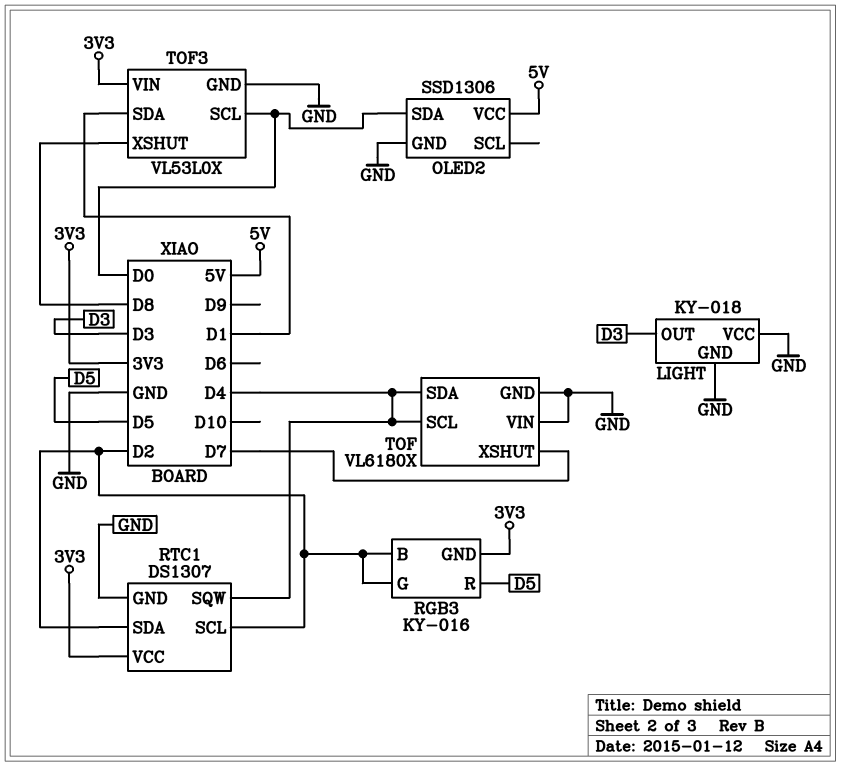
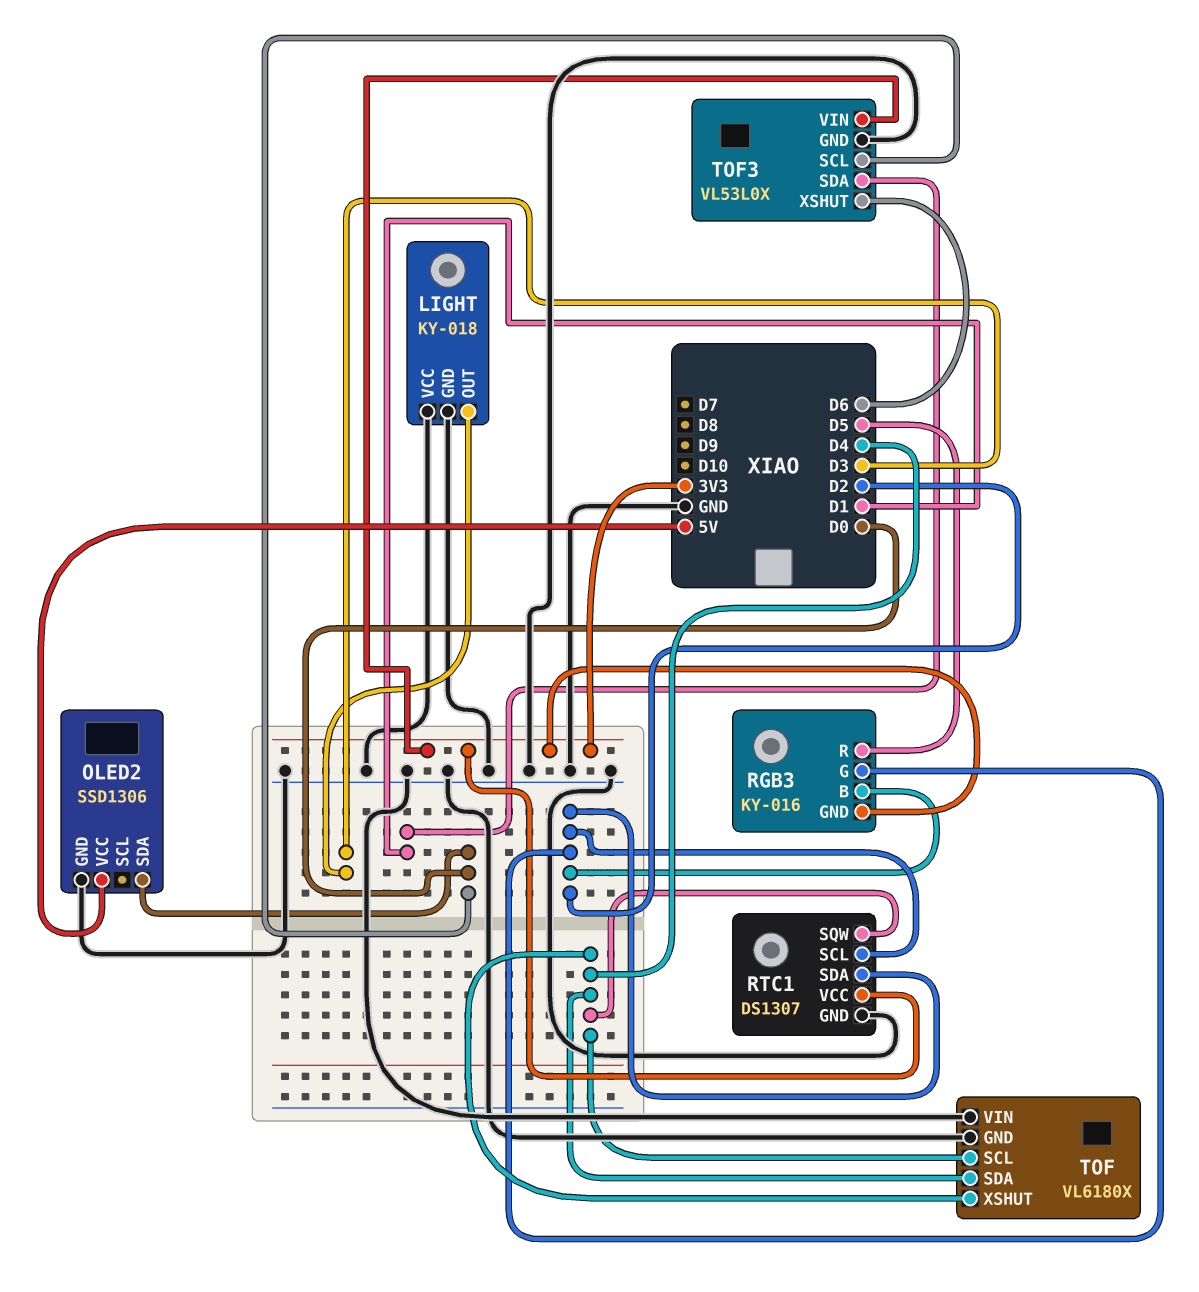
TOF pin XSHUT: D7 -> D4
TOF3 pin XSHUT: D8 -> D6

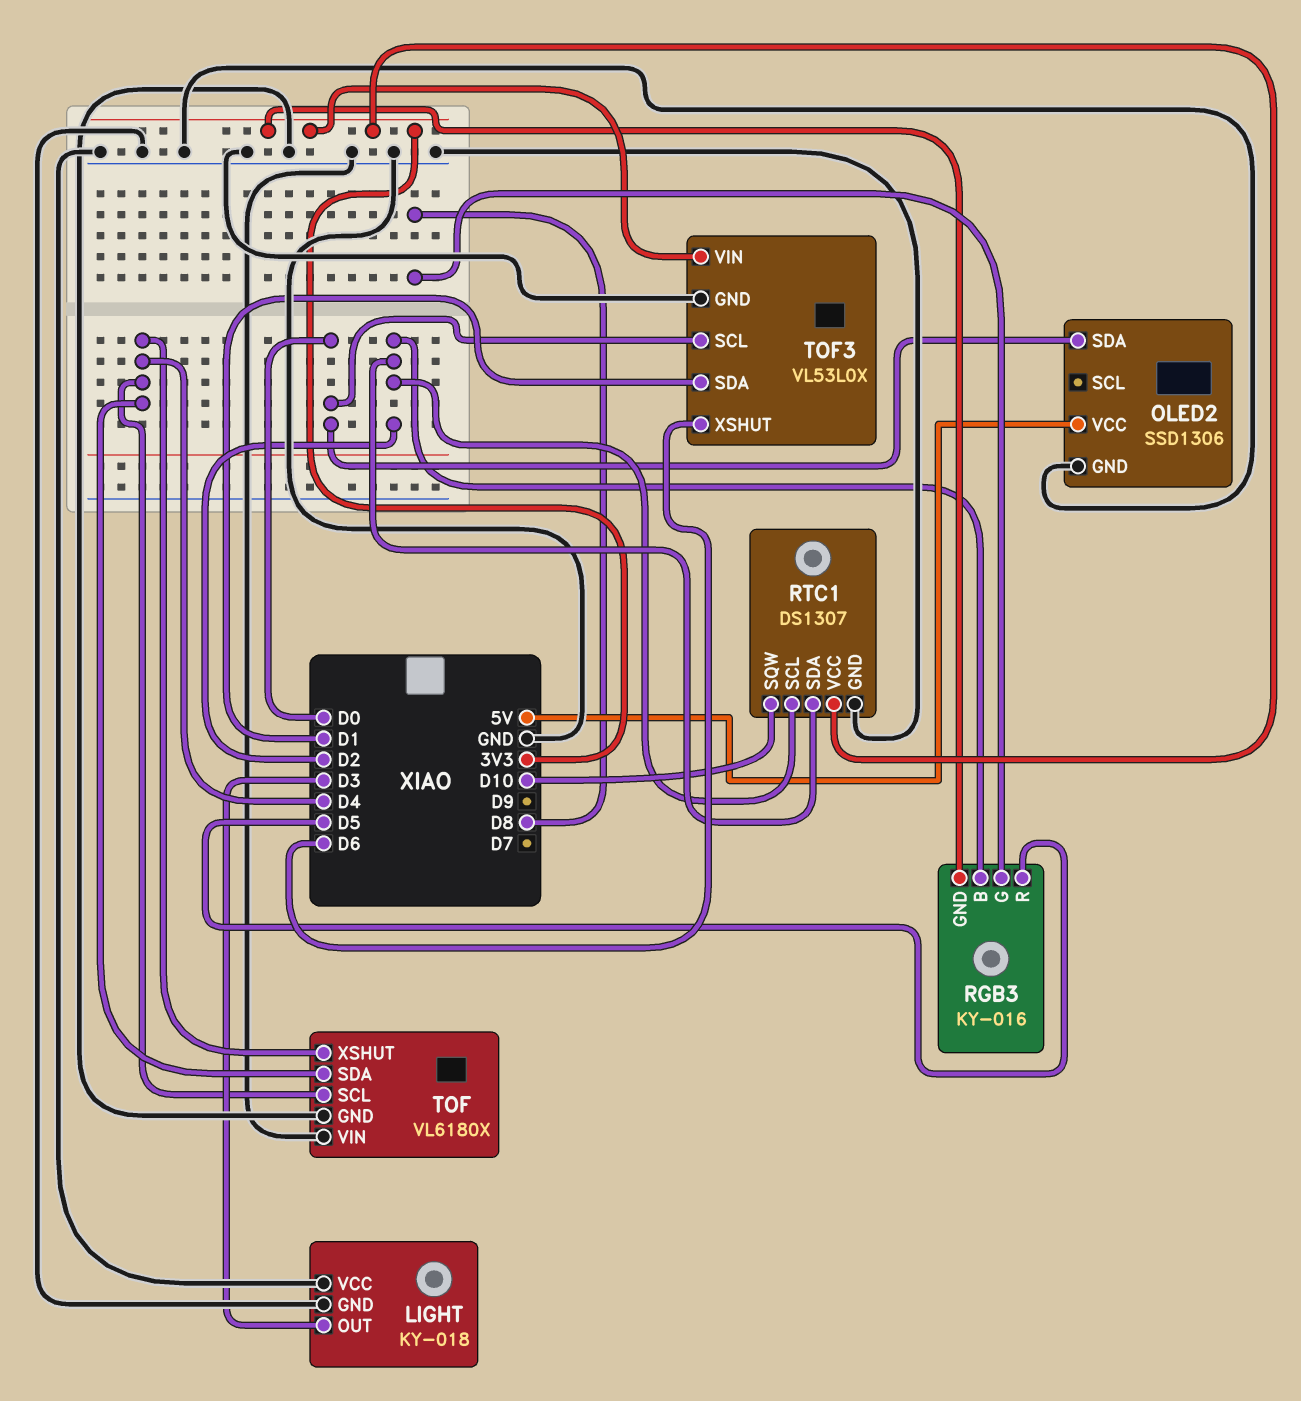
RGB3 pin G: D2 -> D8
RTC1 pin SQW: D4 -> D10

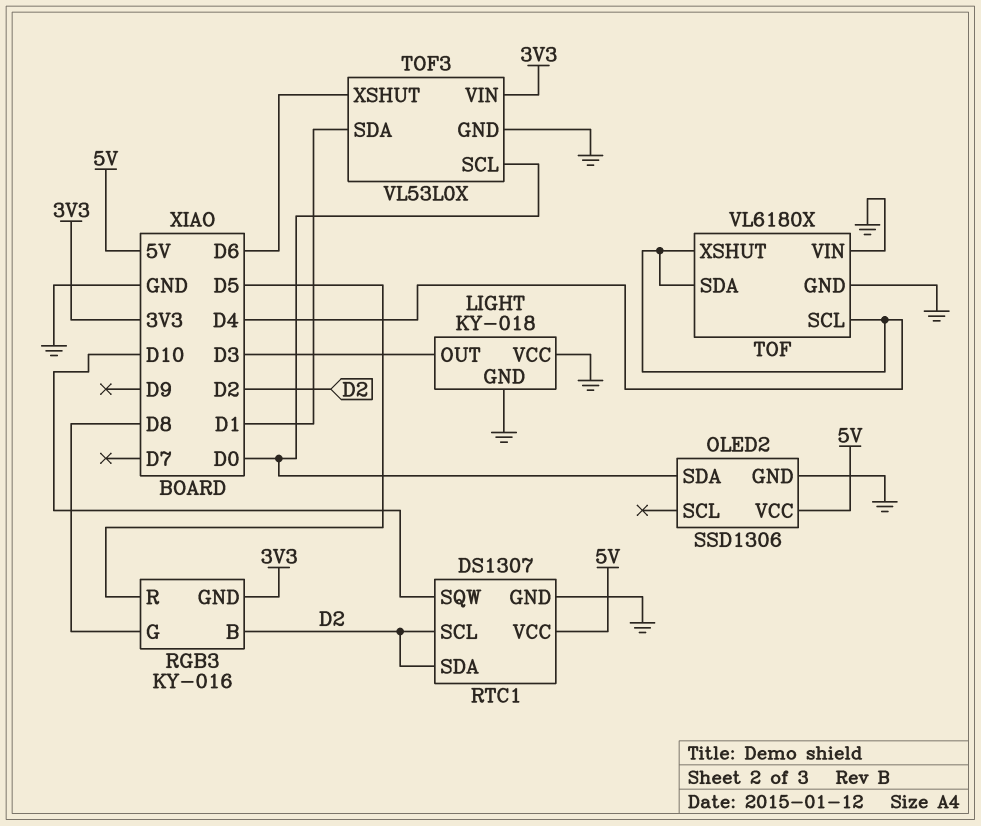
RTC1 pin VCC: 3V3 -> 5V

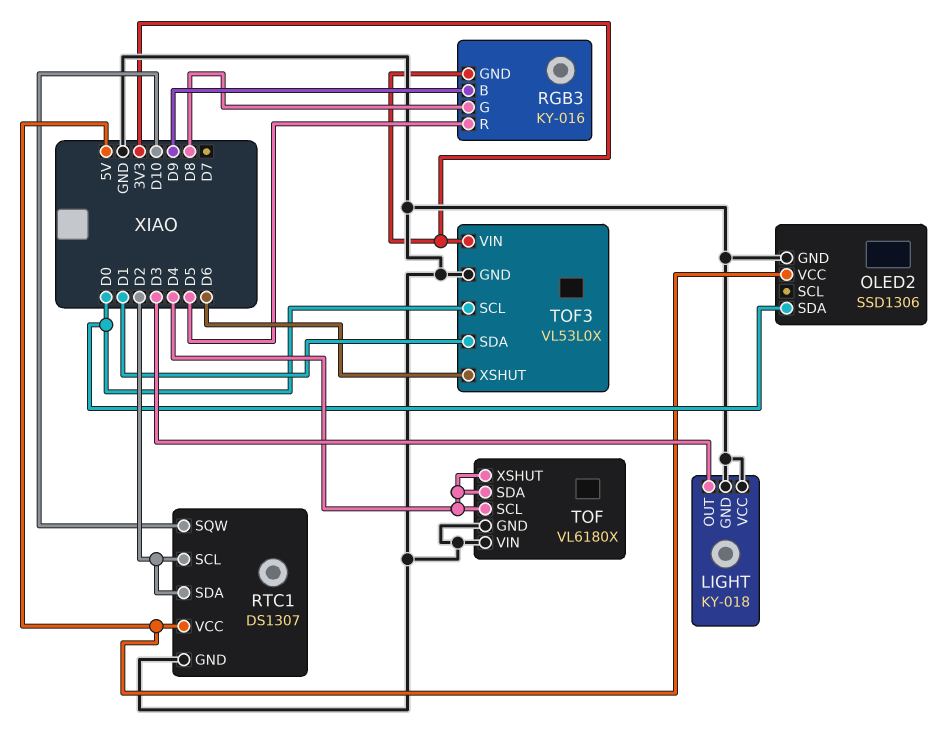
RGB3 pin B: D2 -> D9

